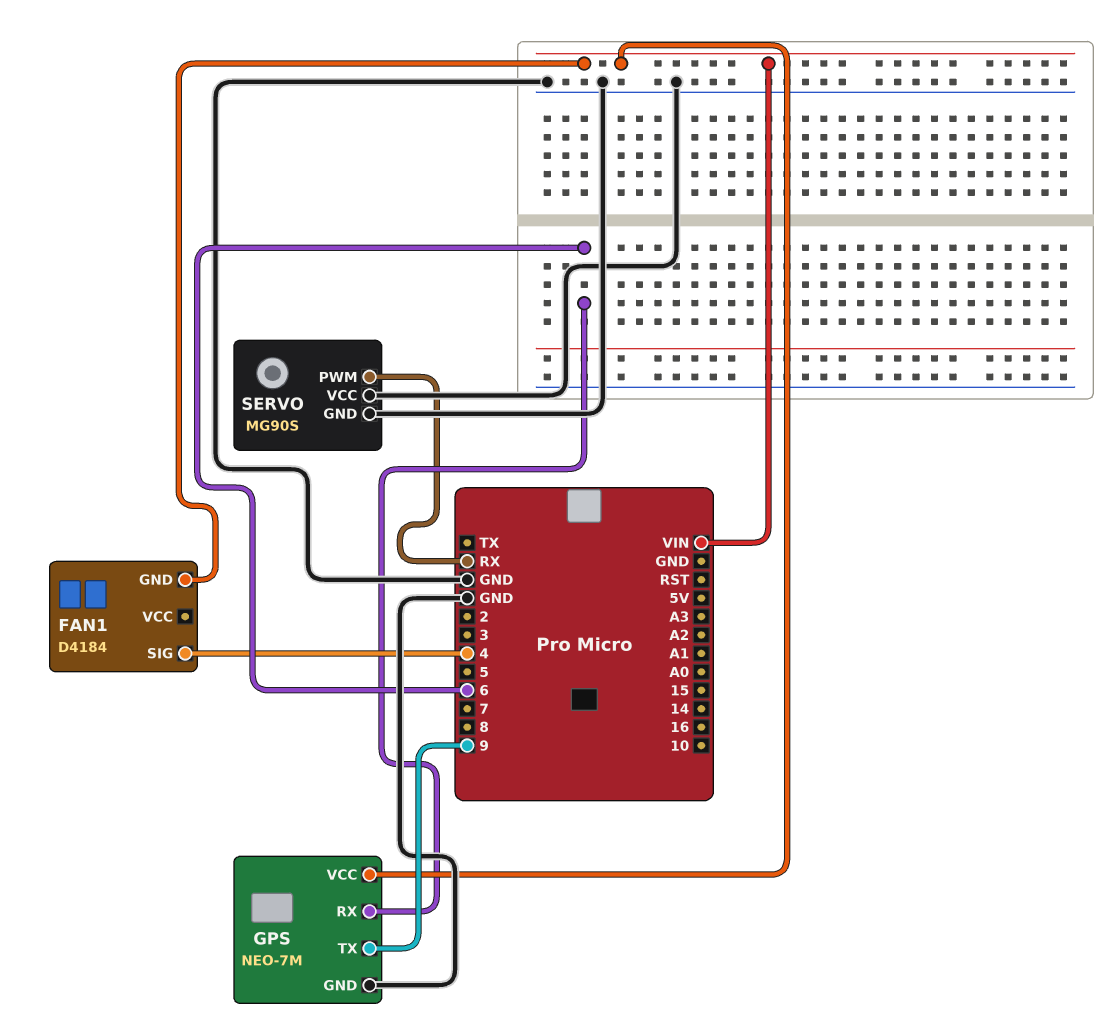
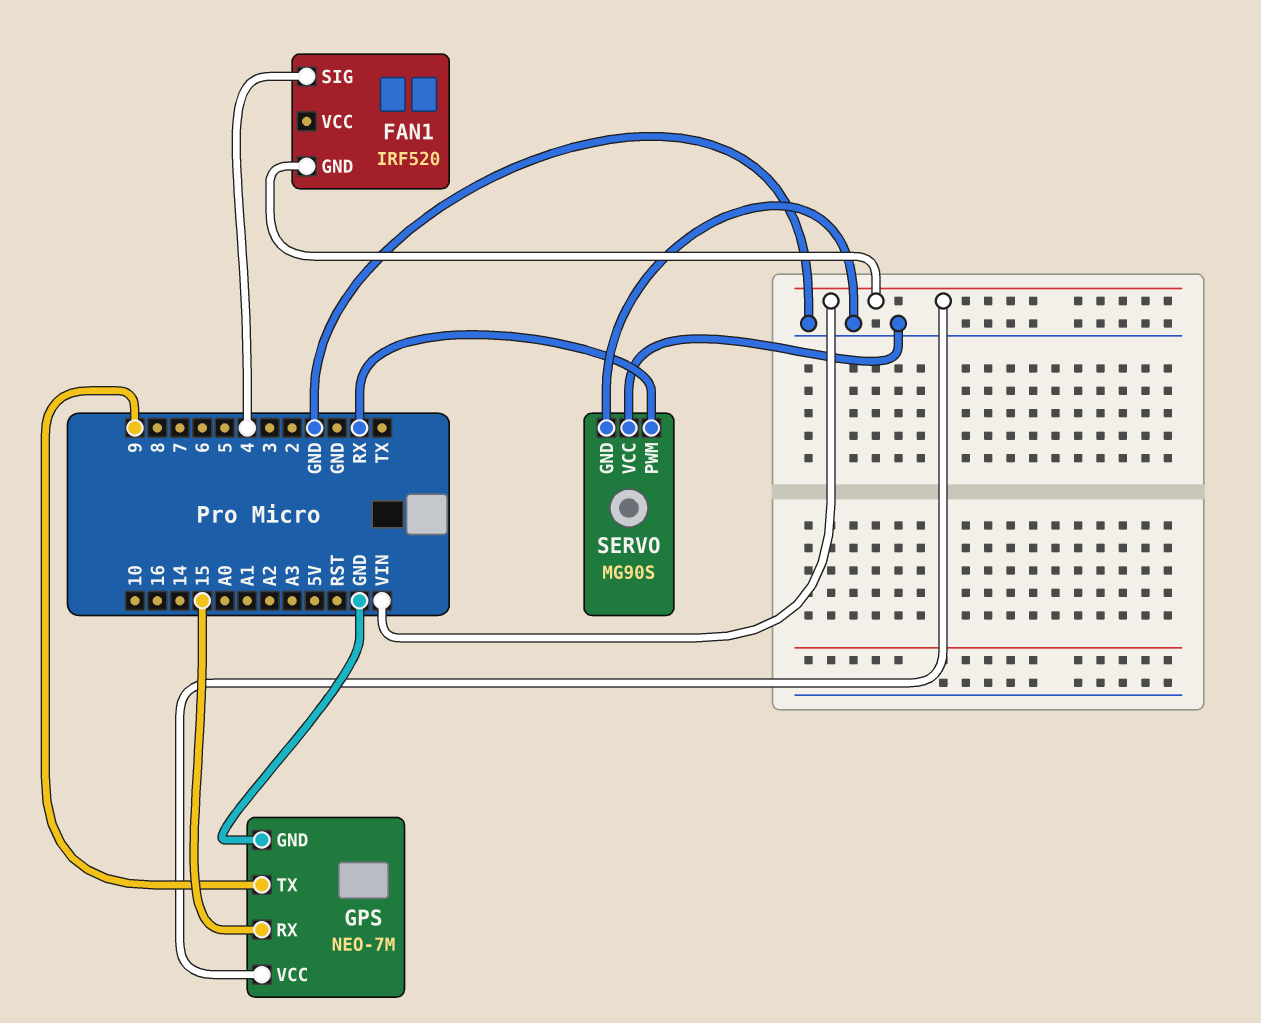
FAN1: D4184 -> IRF520
GPS pin RX: 6 -> 15

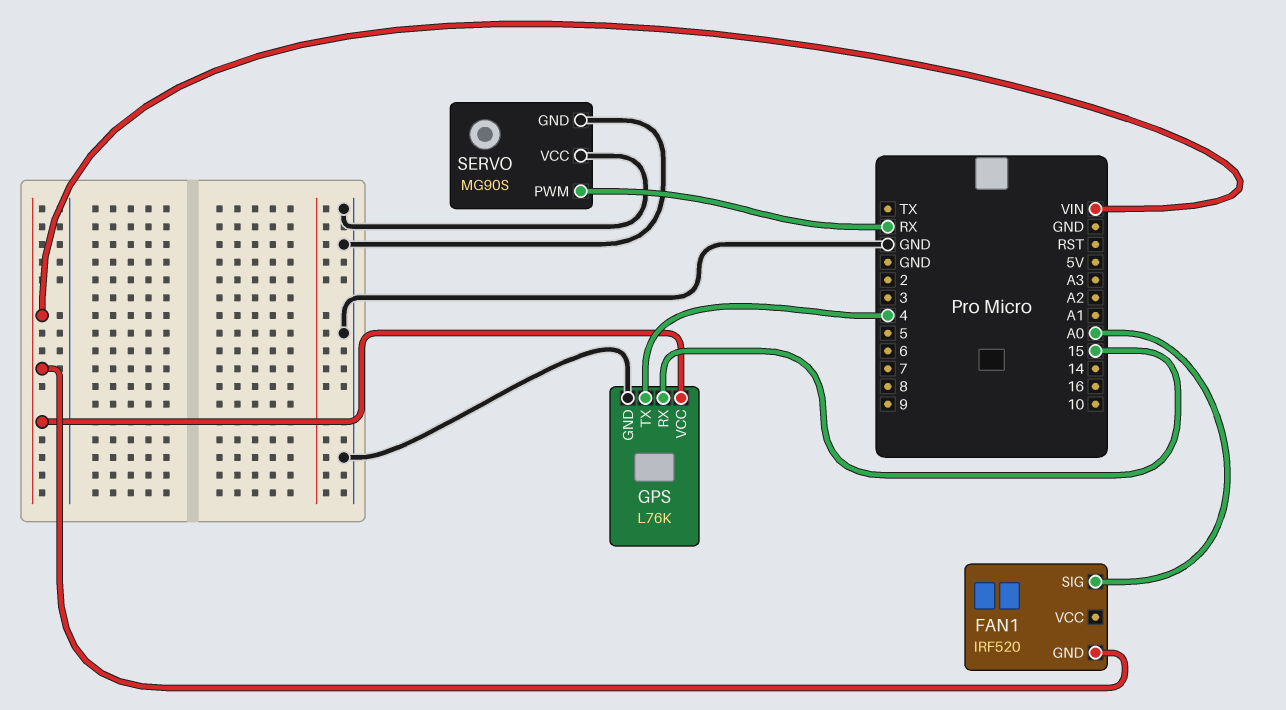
FAN1 pin SIG: 4 -> A0
GPS: NEO-7M -> L76K
GPS pin TX: 9 -> 4

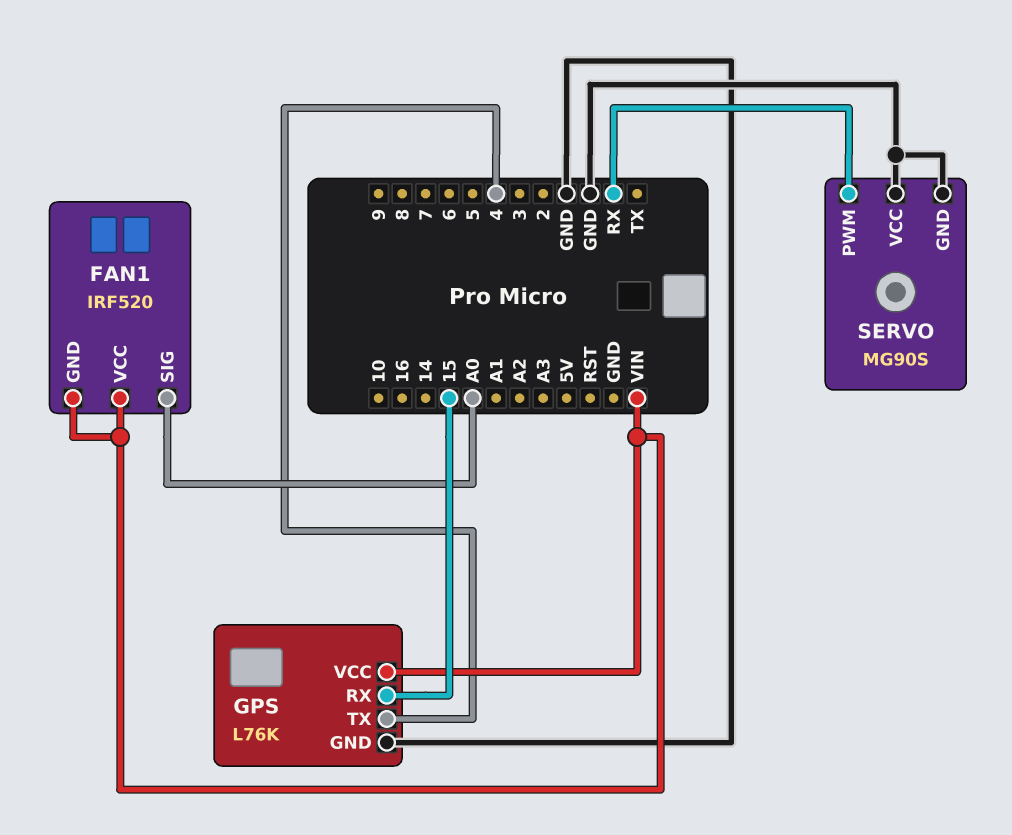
FAN1 pin VCC: none -> VIN

